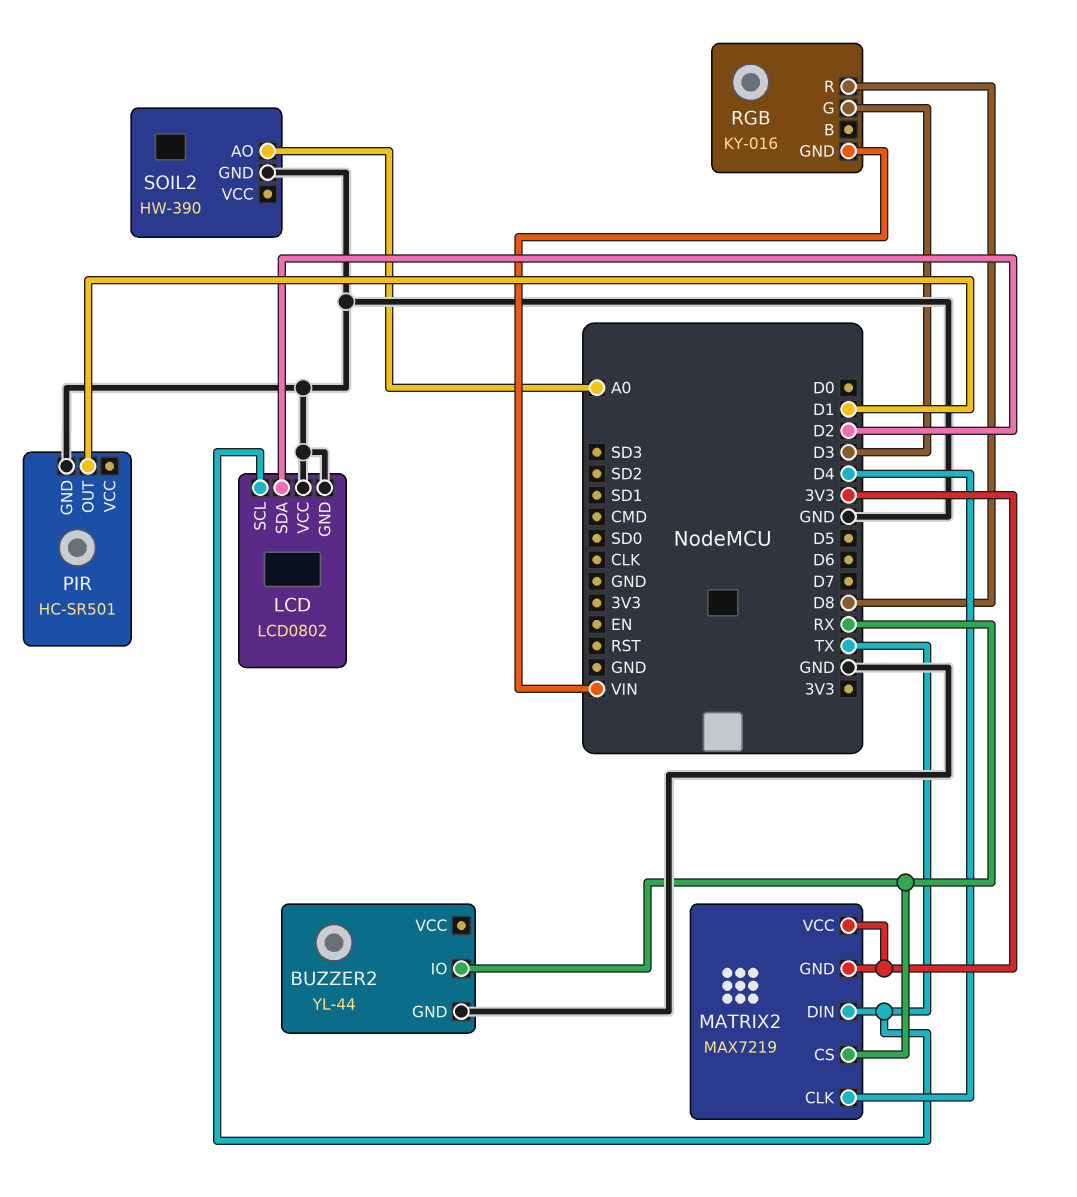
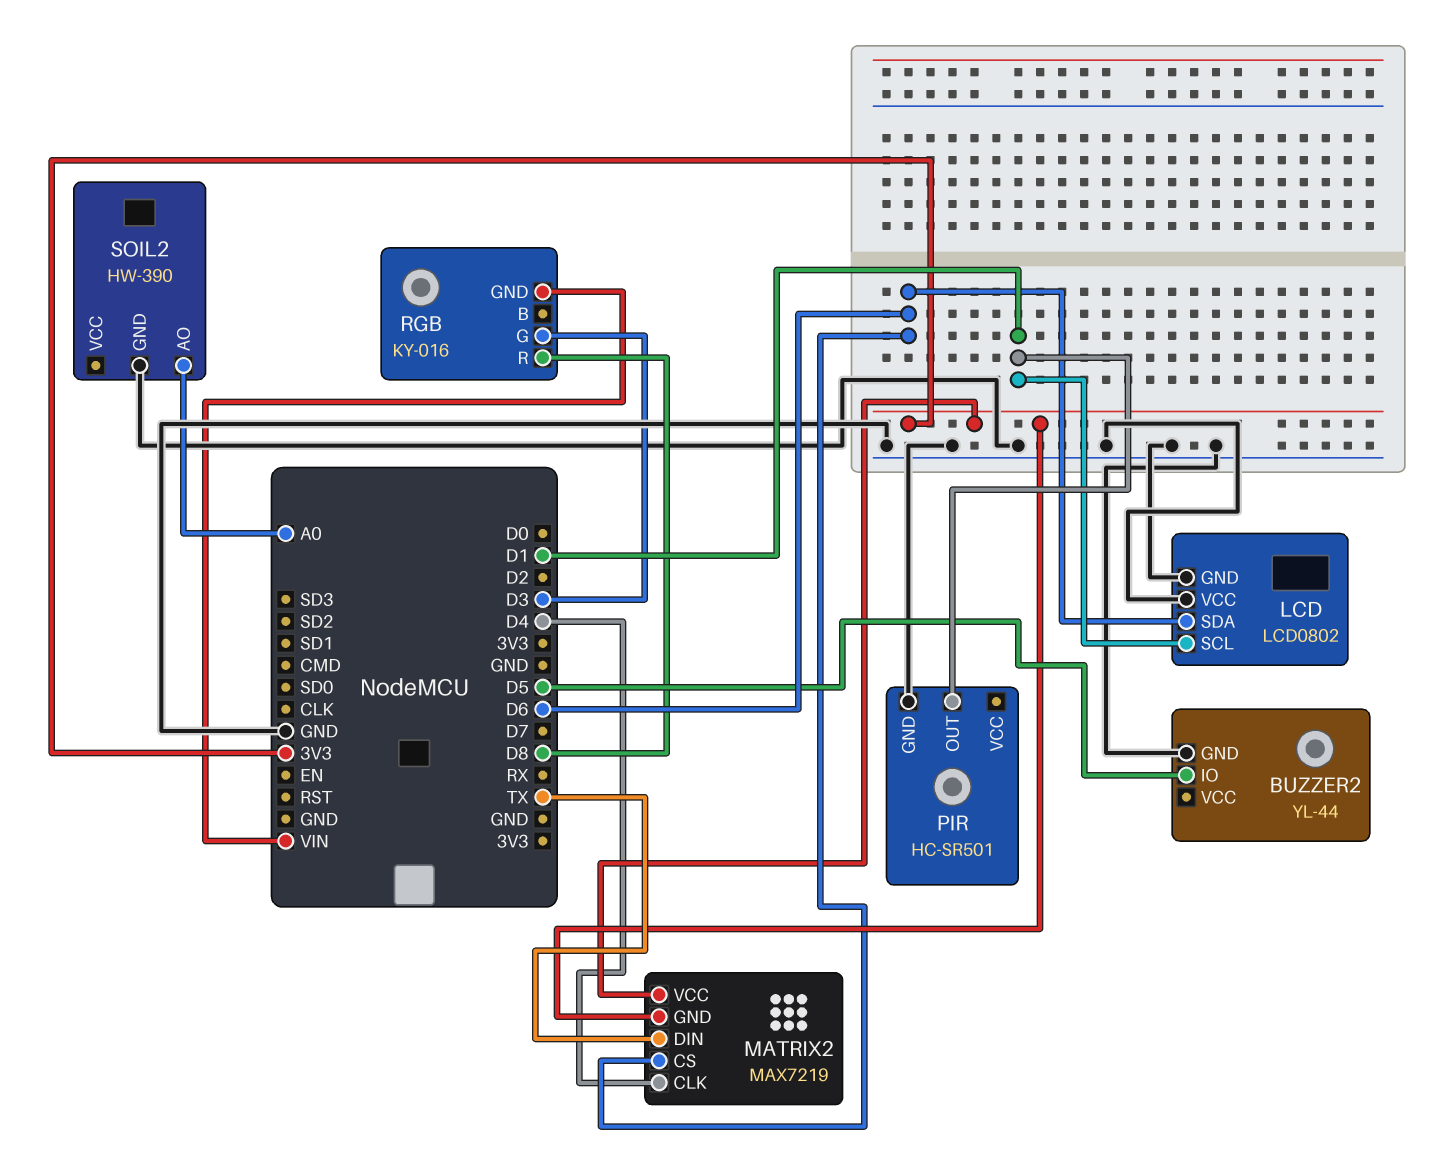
BUZZER2 pin IO: RX -> D5
LCD pin SCL: TX -> D1
LCD pin SDA: D2 -> D6
MATRIX2 pin CS: RX -> D6

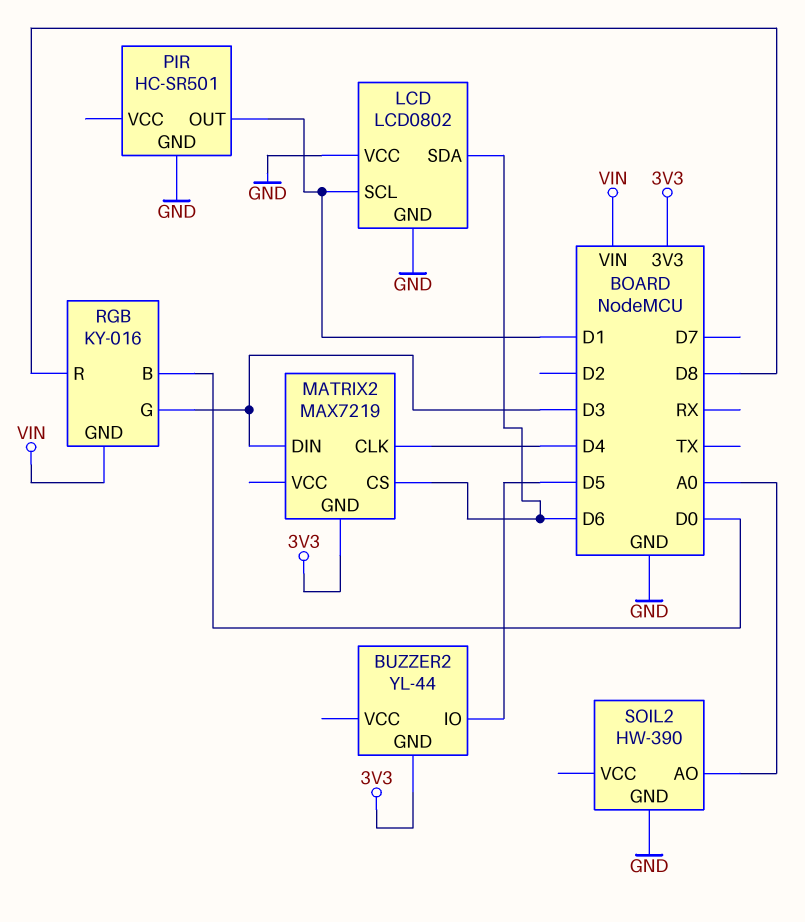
BUZZER2 pin GND: GND -> 3V3
MATRIX2 pin DIN: TX -> D3
MATRIX2 pin VCC: 3V3 -> none
RGB pin B: none -> D0

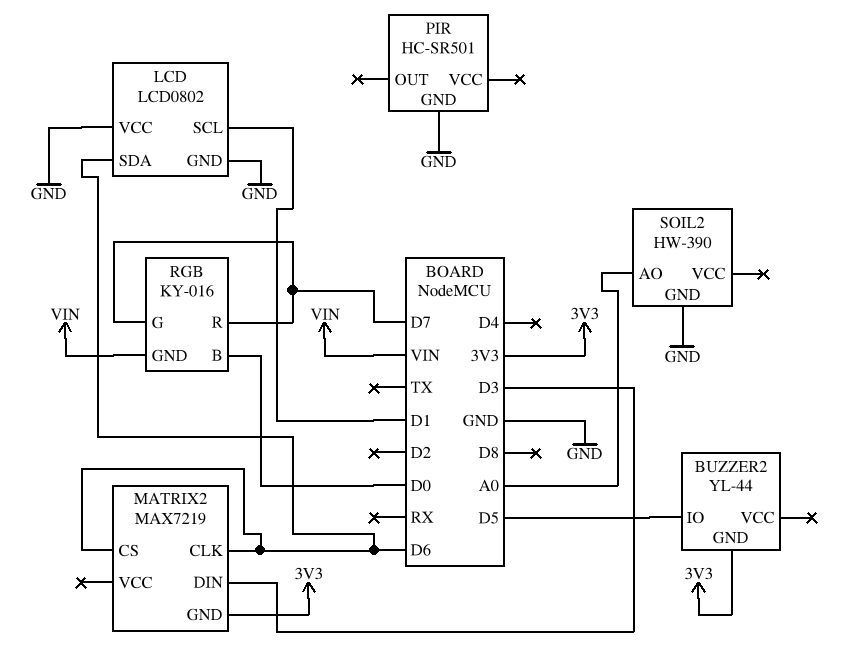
MATRIX2 pin CLK: D4 -> D6
PIR pin OUT: D1 -> none
RGB pin G: D3 -> D7
RGB pin R: D8 -> D7

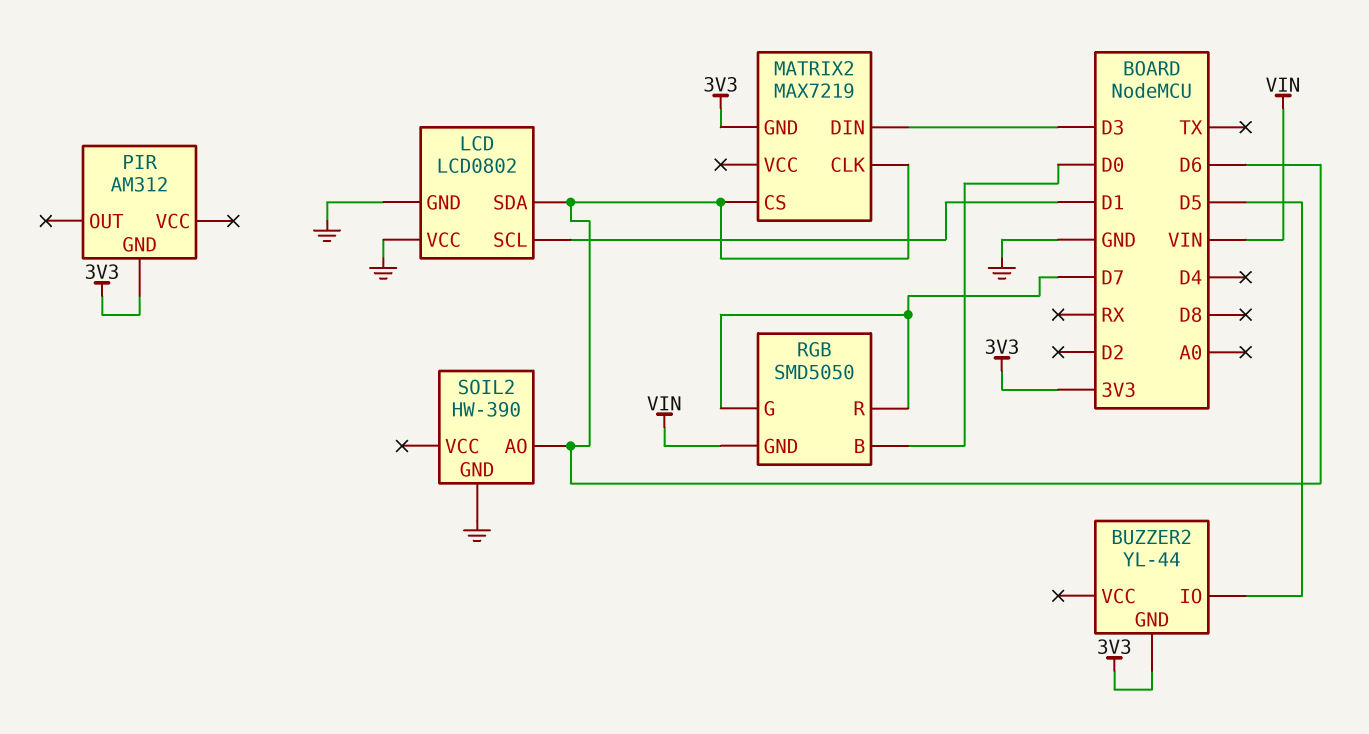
PIR: HC-SR501 -> AM312
PIR pin GND: GND -> 3V3
RGB: KY-016 -> SMD5050
SOIL2 pin AO: A0 -> D6

